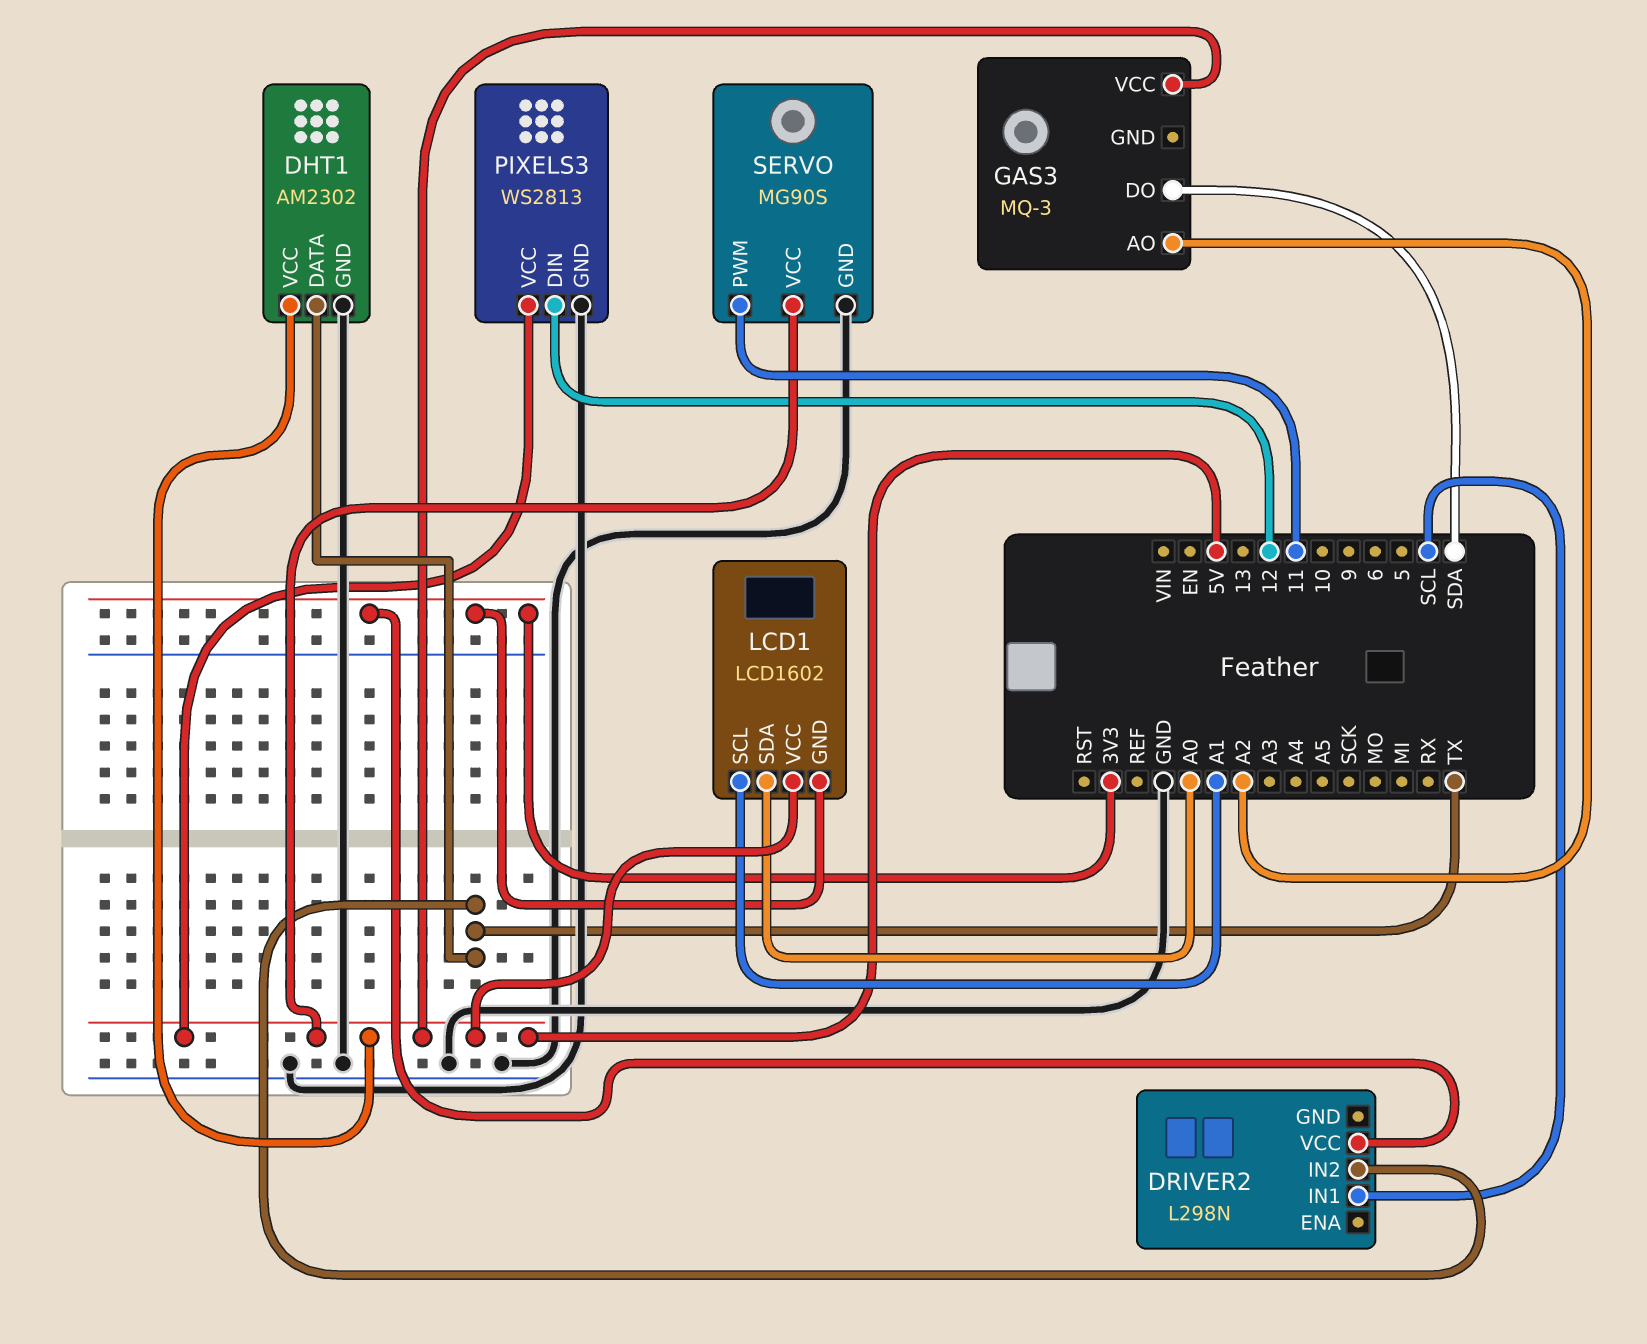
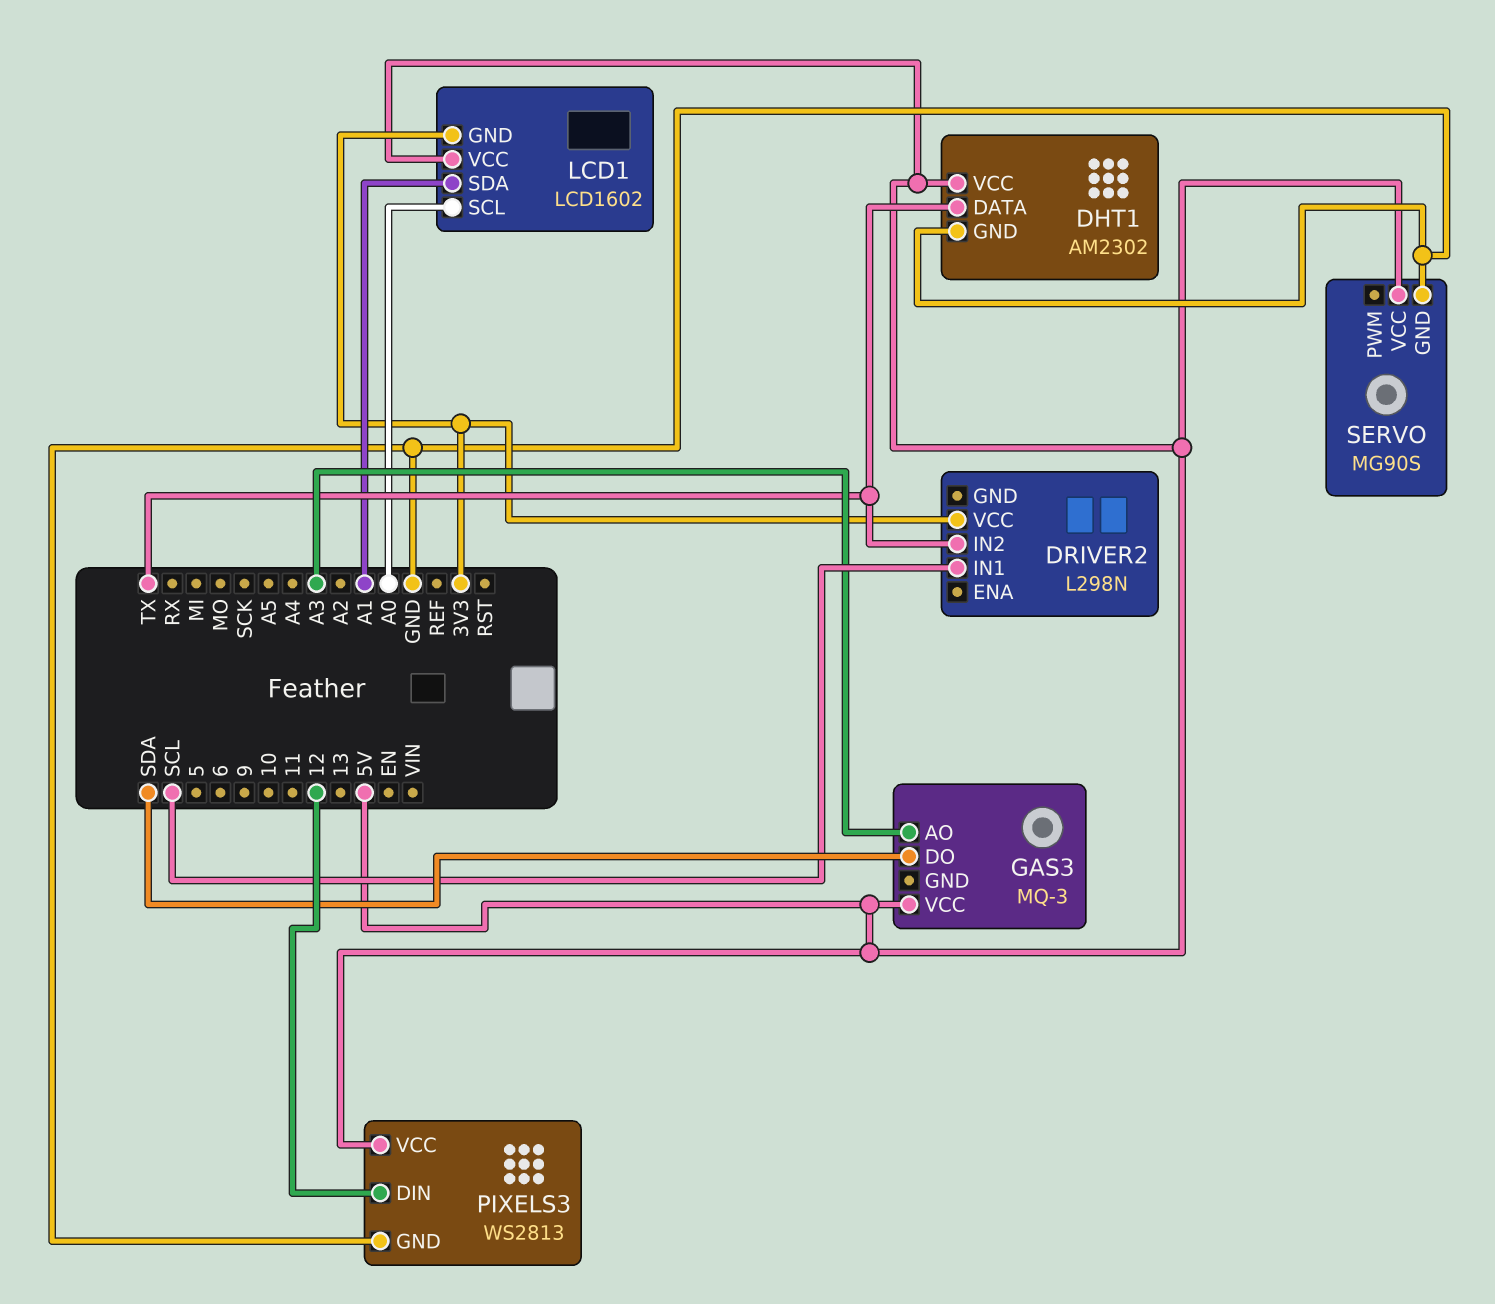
GAS3 pin AO: A2 -> A3
LCD1 pin SCL: A1 -> A0
LCD1 pin SDA: A0 -> A1
SERVO pin PWM: 11 -> none

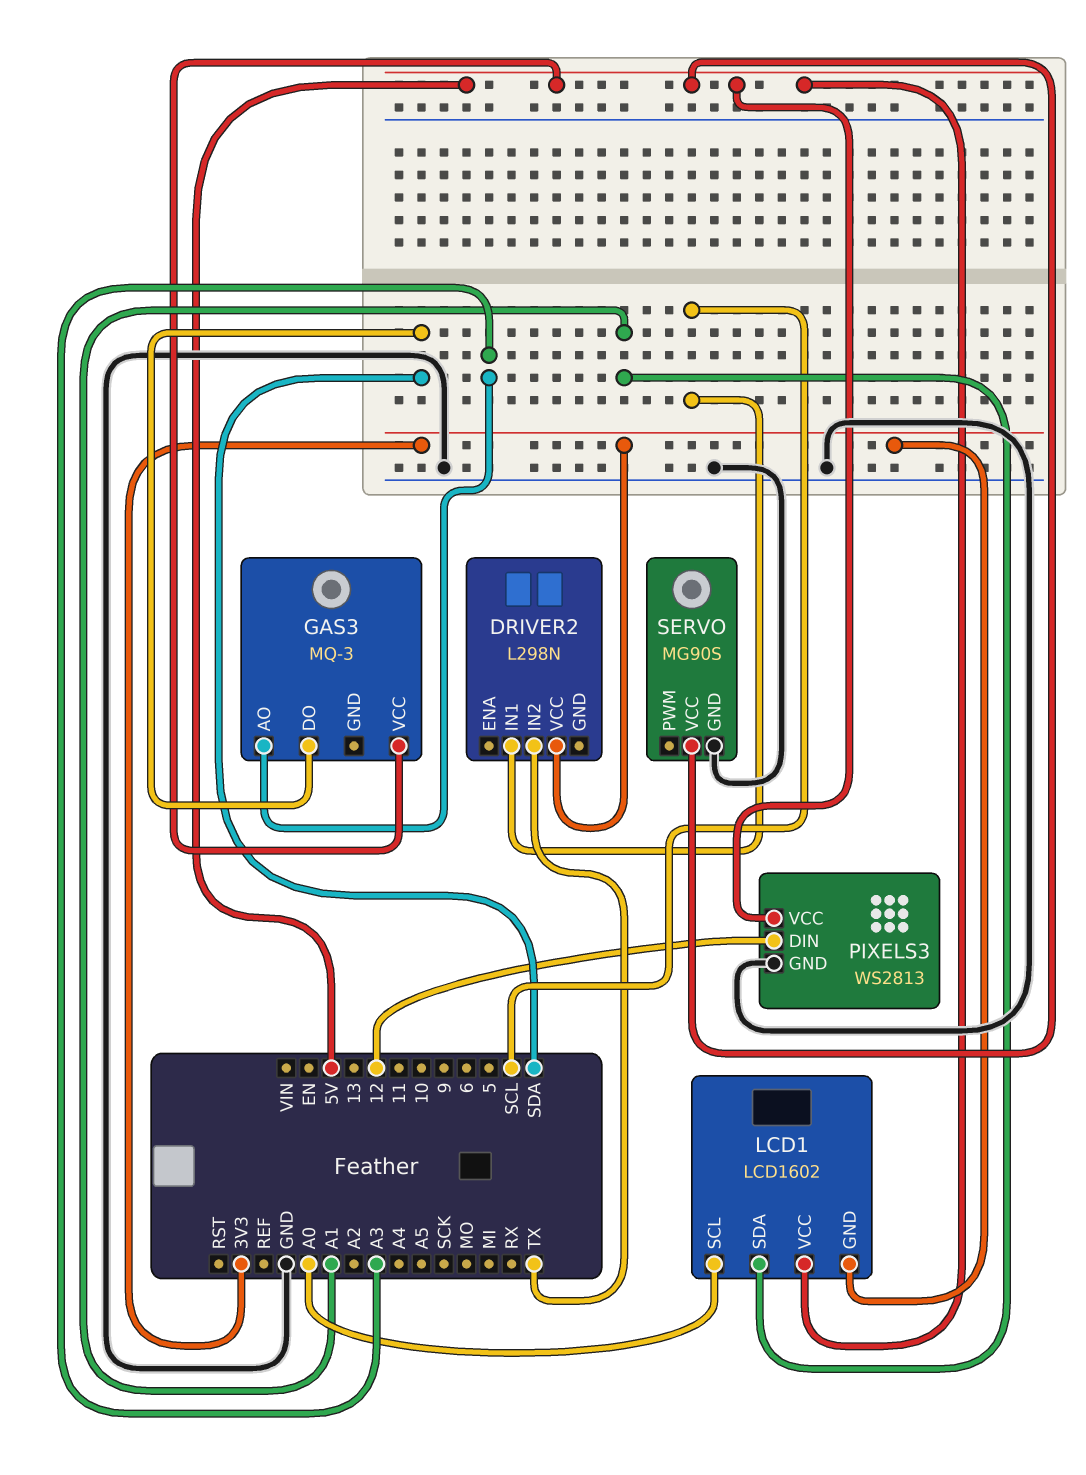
DHT1: AM2302 -> none
DHT1 pin DATA: TX -> none
DHT1 pin GND: GND -> none
DHT1 pin VCC: 5V -> none

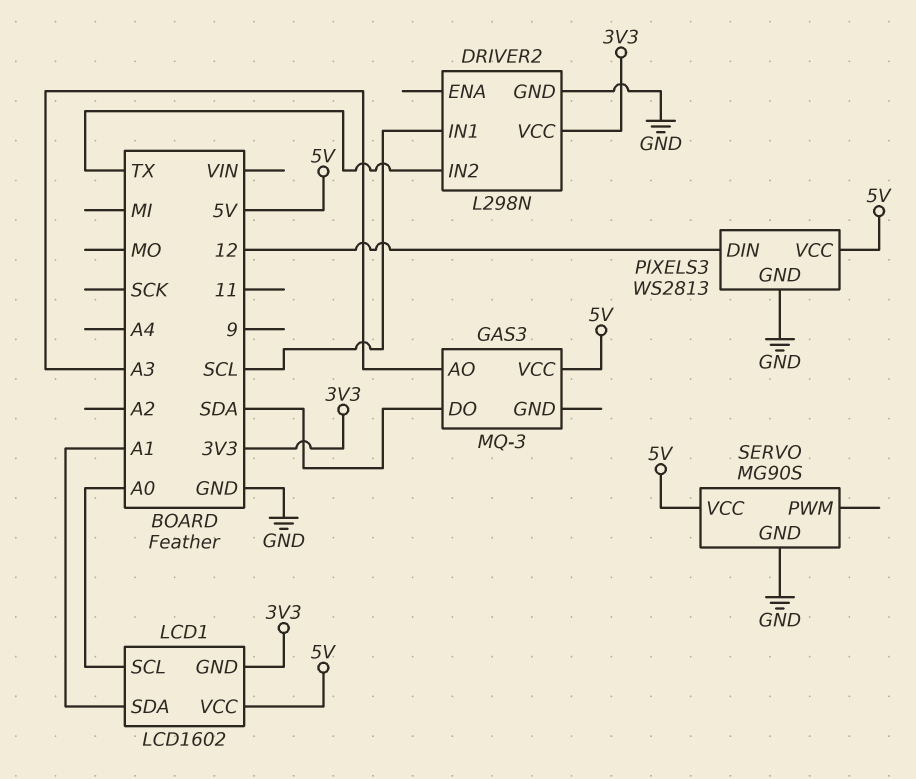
DRIVER2 pin GND: none -> GND

